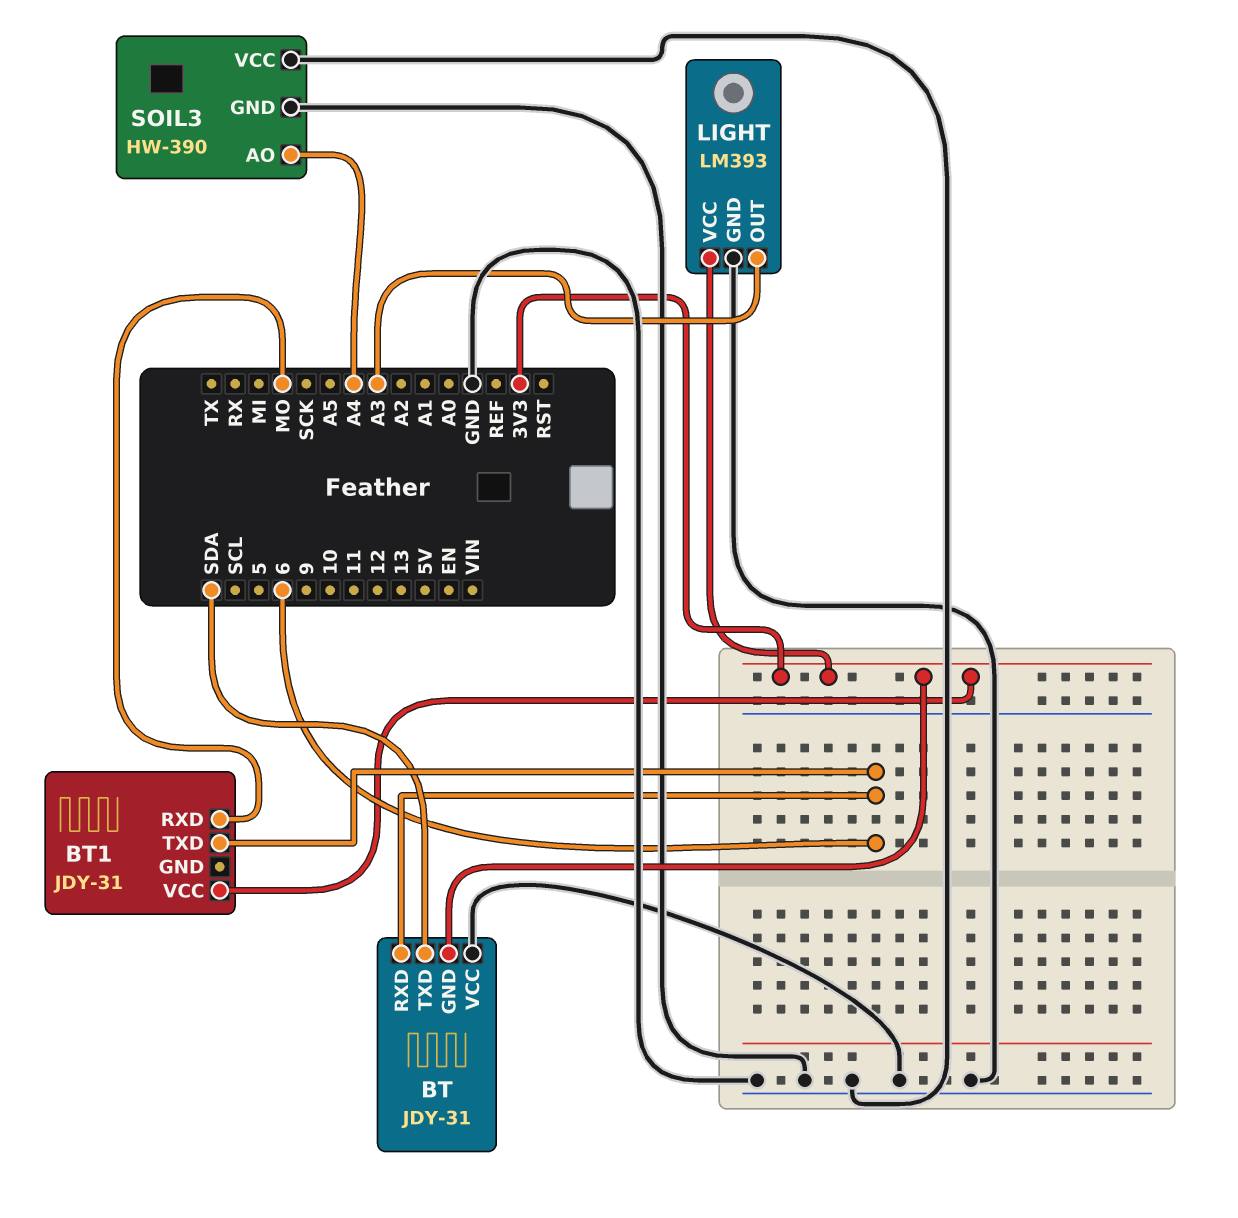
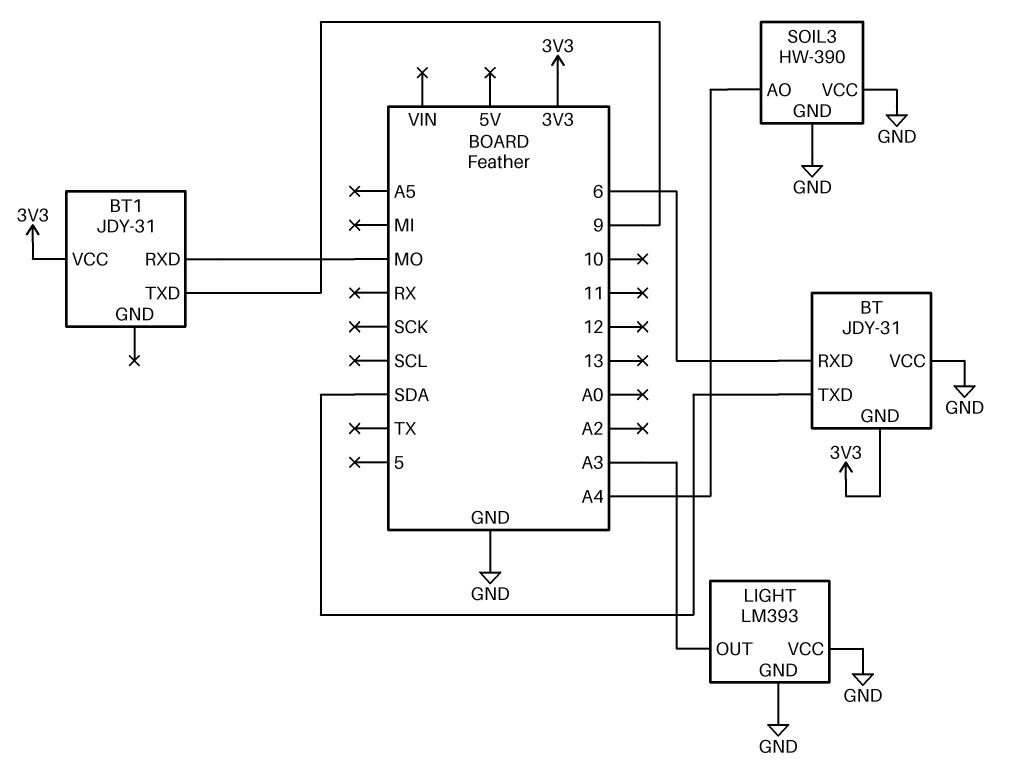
BT1 pin TXD: 6 -> 9
LIGHT pin VCC: 3V3 -> GND

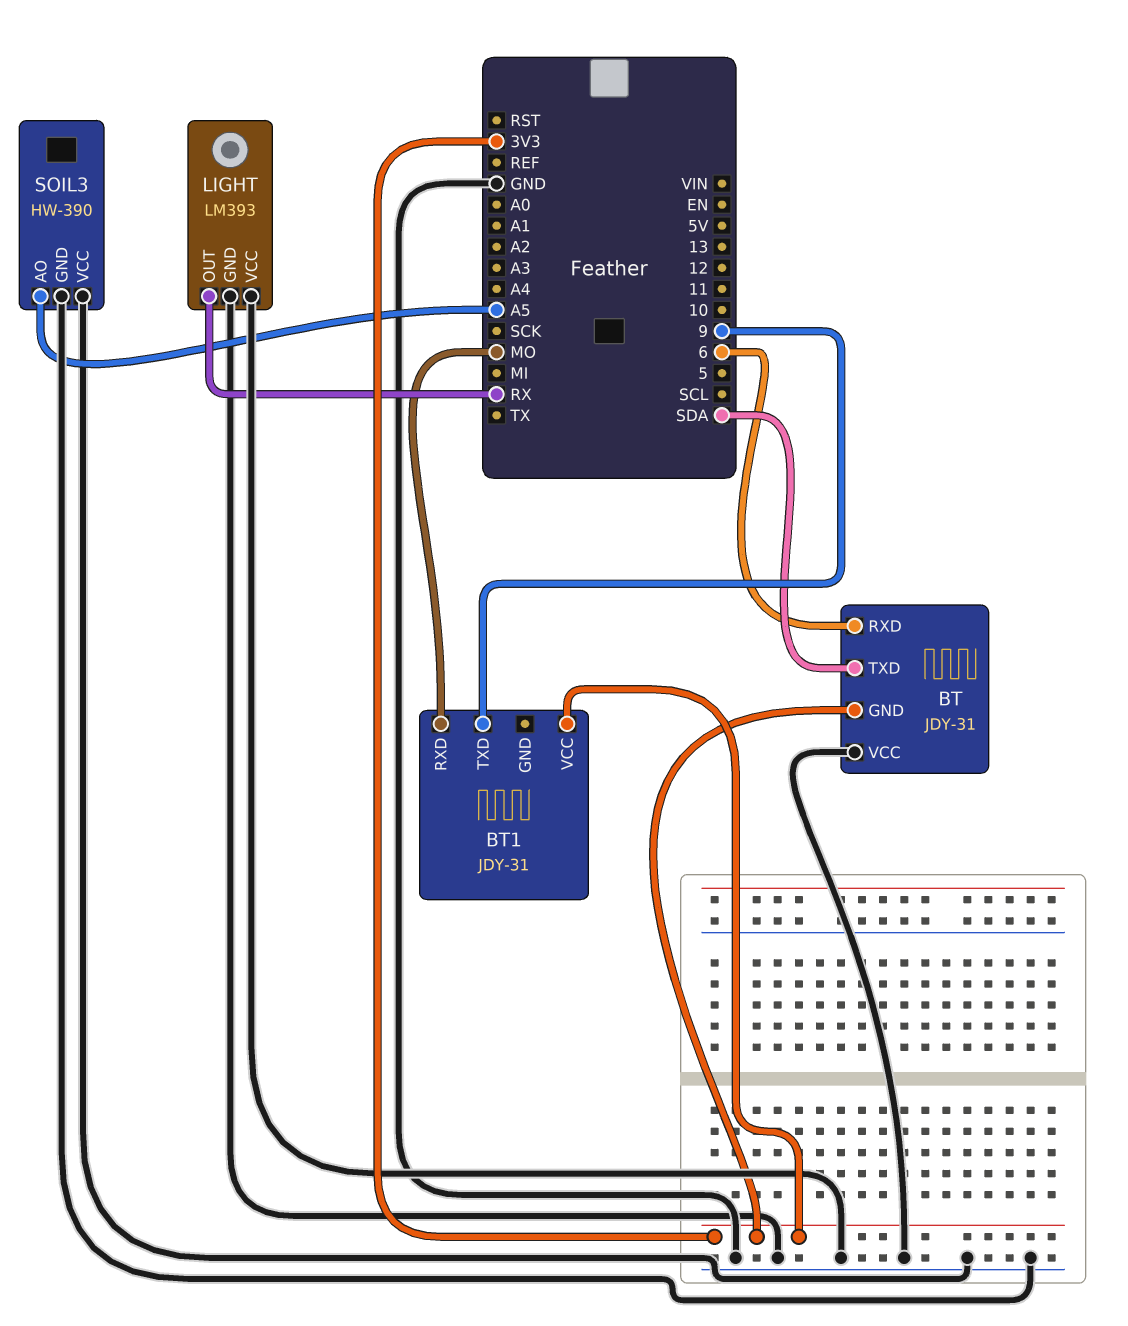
LIGHT pin OUT: A3 -> RX
SOIL3 pin AO: A4 -> A5

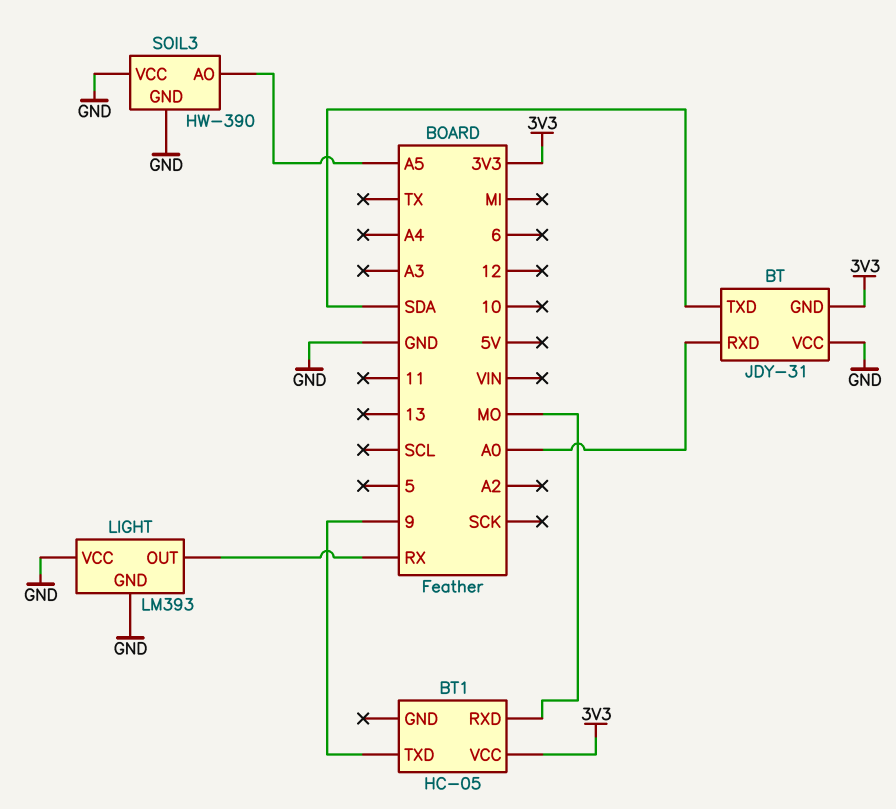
BT pin RXD: 6 -> A0
BT1: JDY-31 -> HC-05

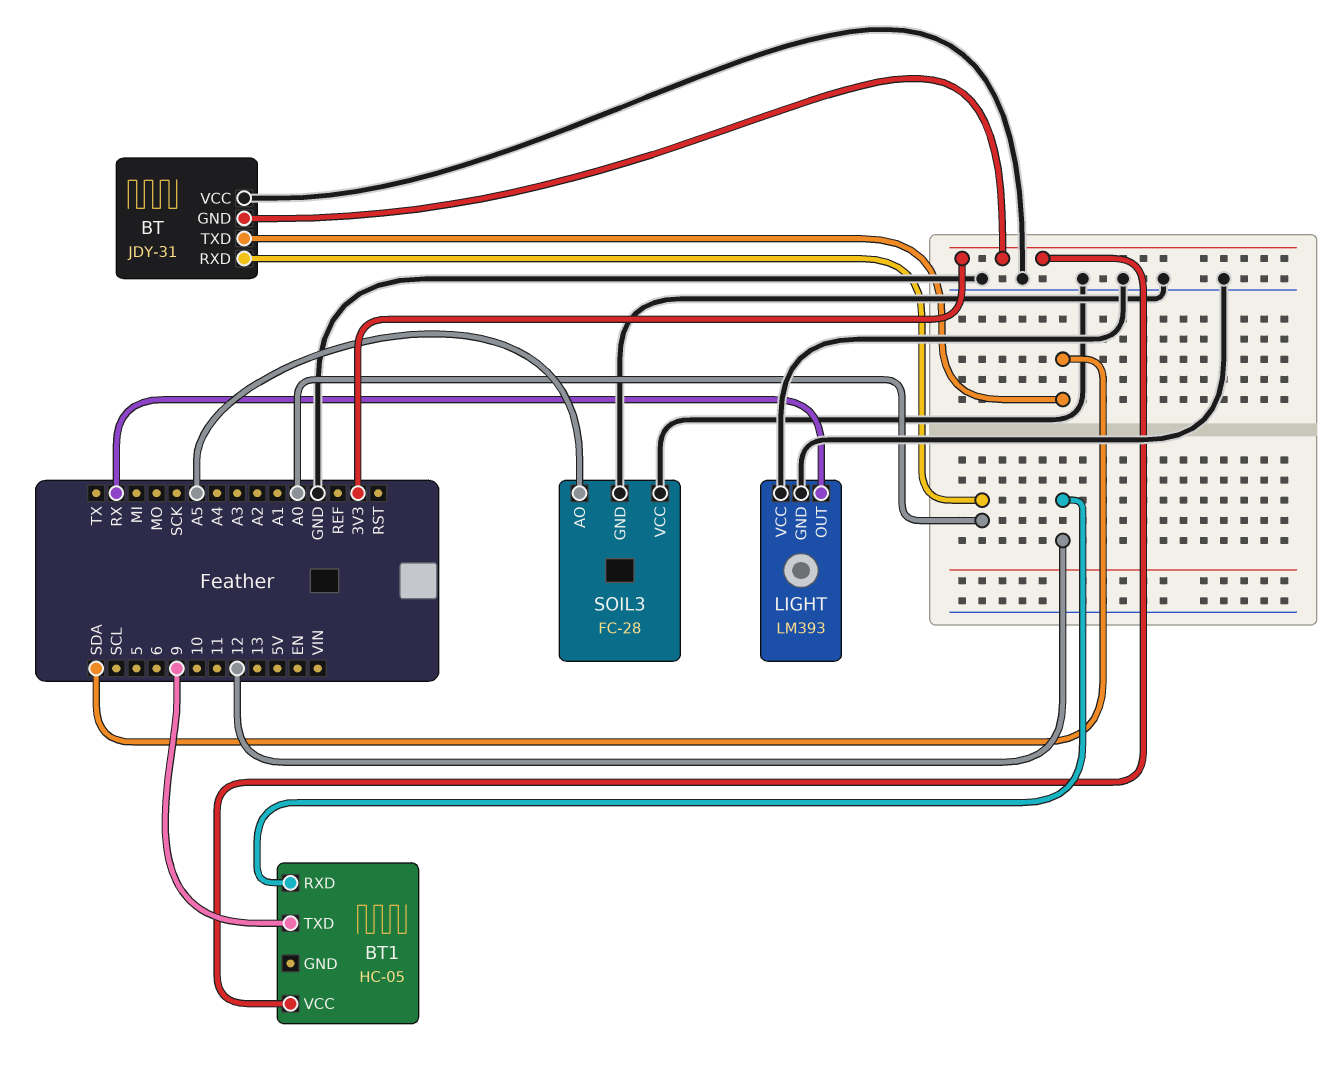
BT1 pin RXD: MO -> 12
SOIL3: HW-390 -> FC-28

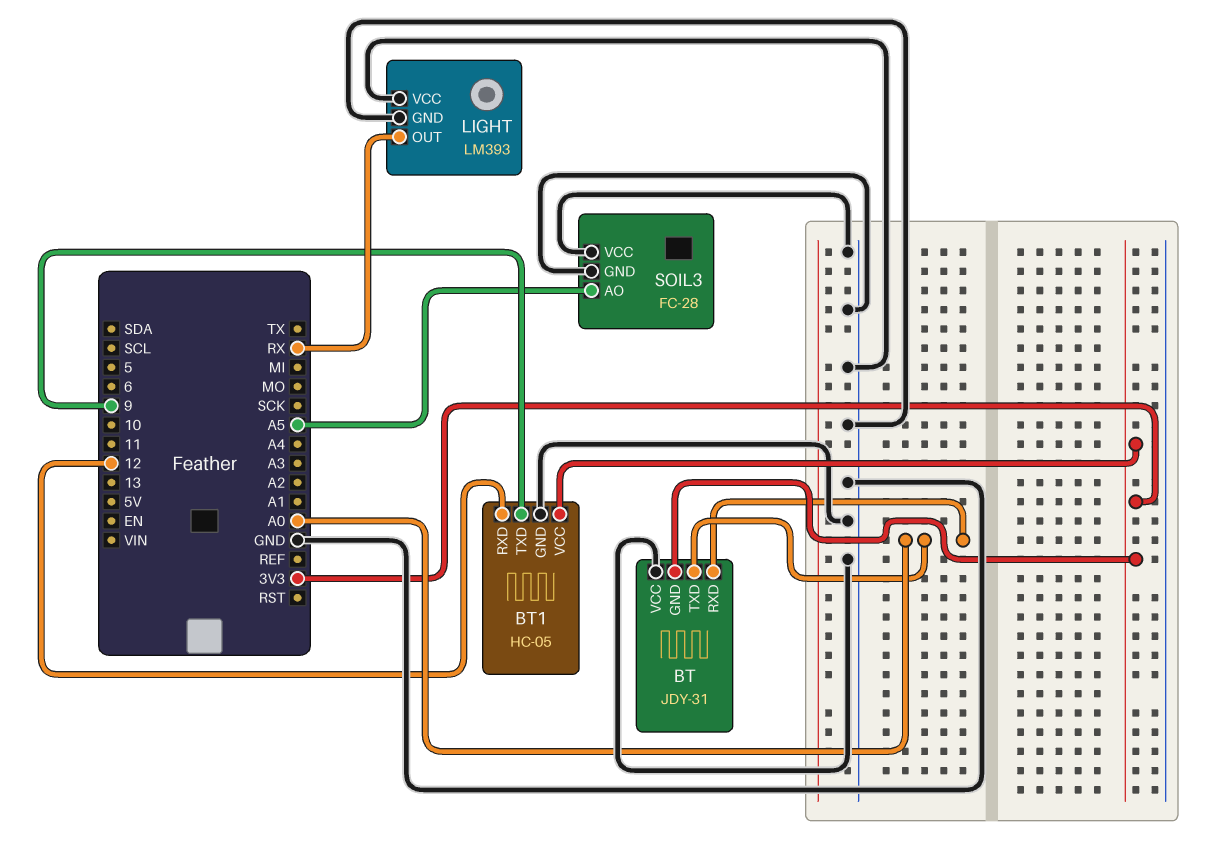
BT pin TXD: SDA -> A0
BT1 pin GND: none -> GND

